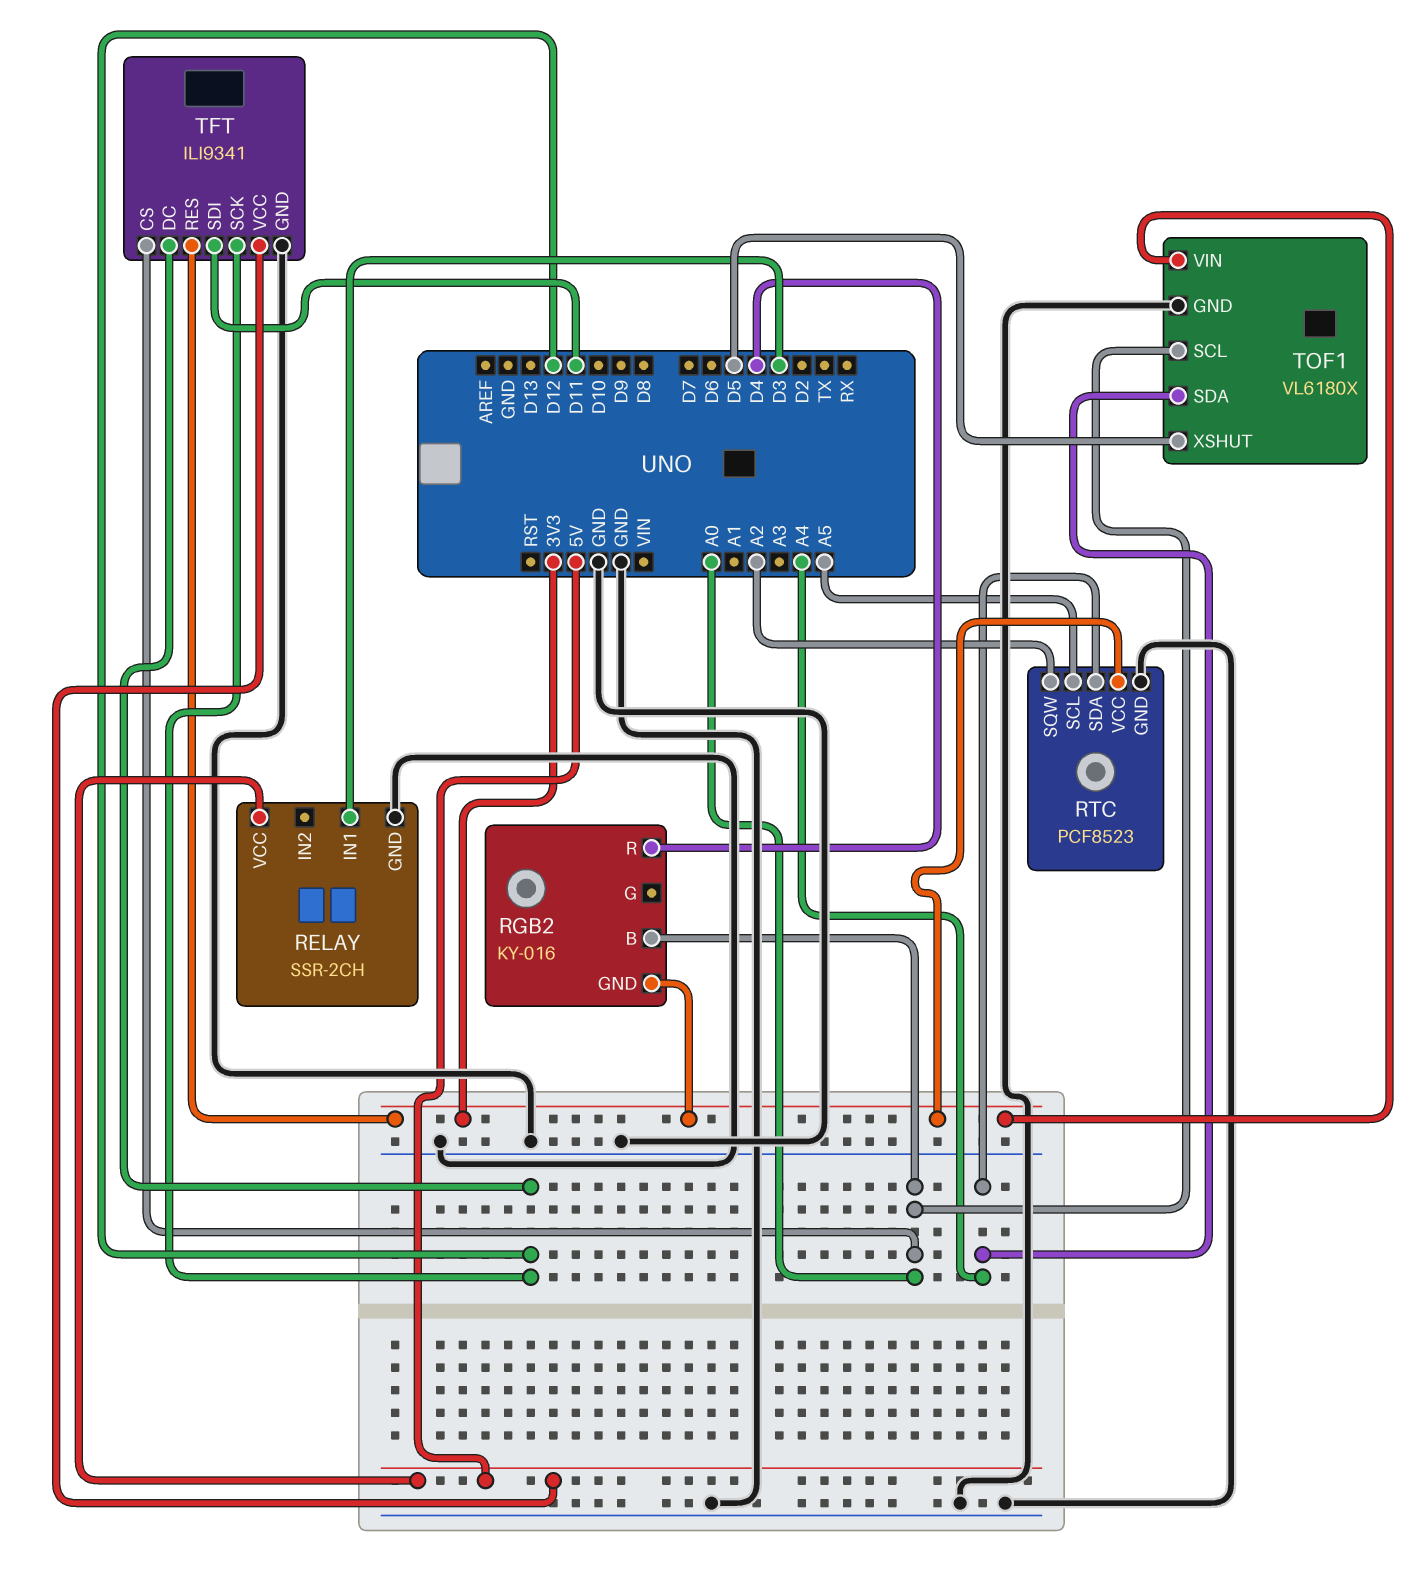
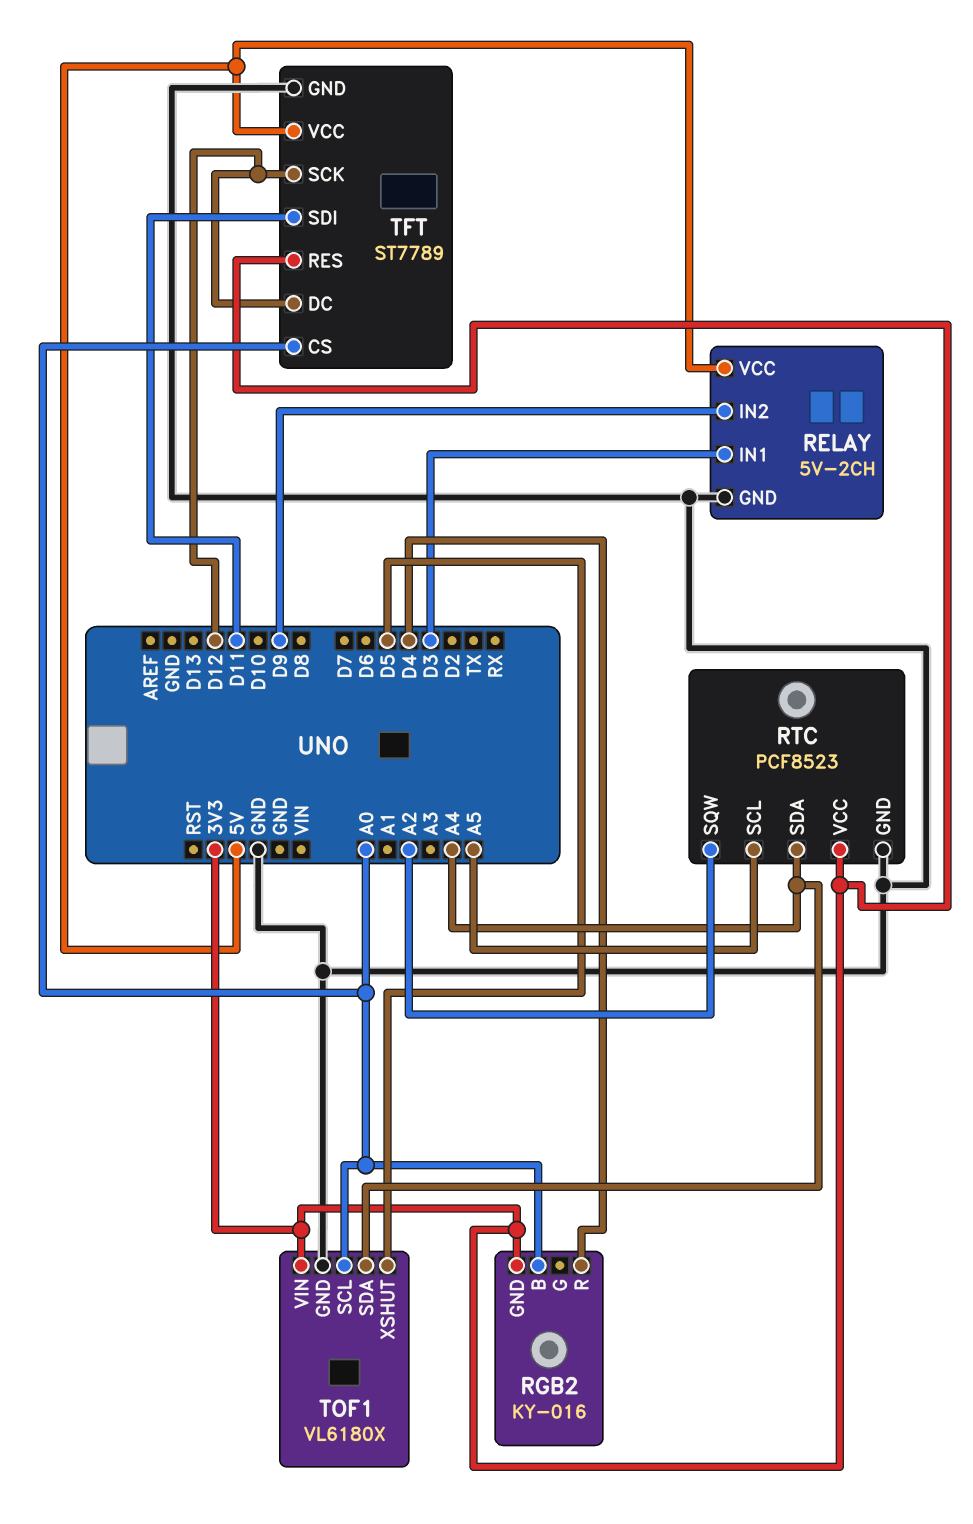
RELAY: SSR-2CH -> 5V-2CH
RELAY pin IN2: none -> D9
TFT: ILI9341 -> ST7789

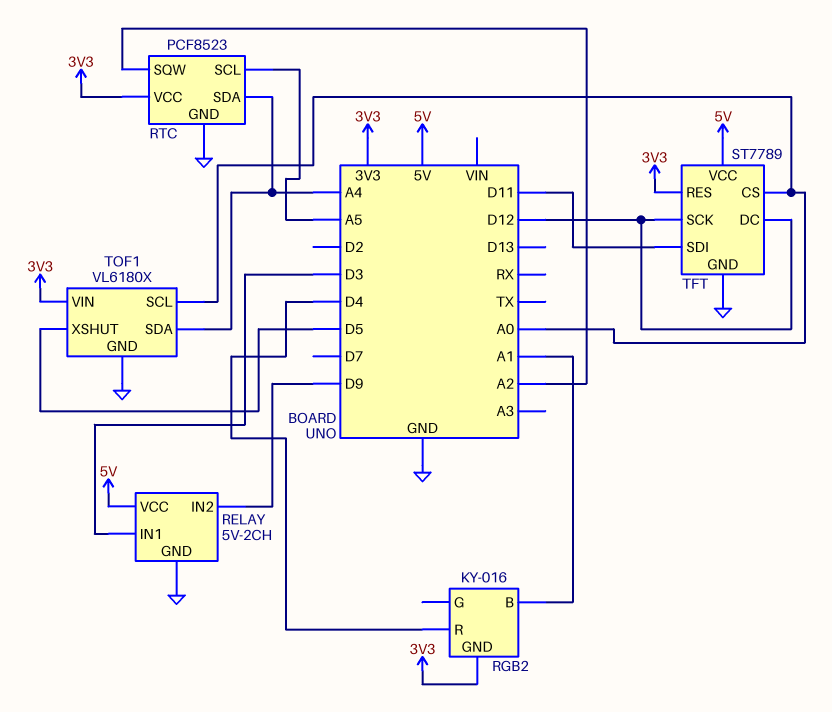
RGB2 pin B: A0 -> A1

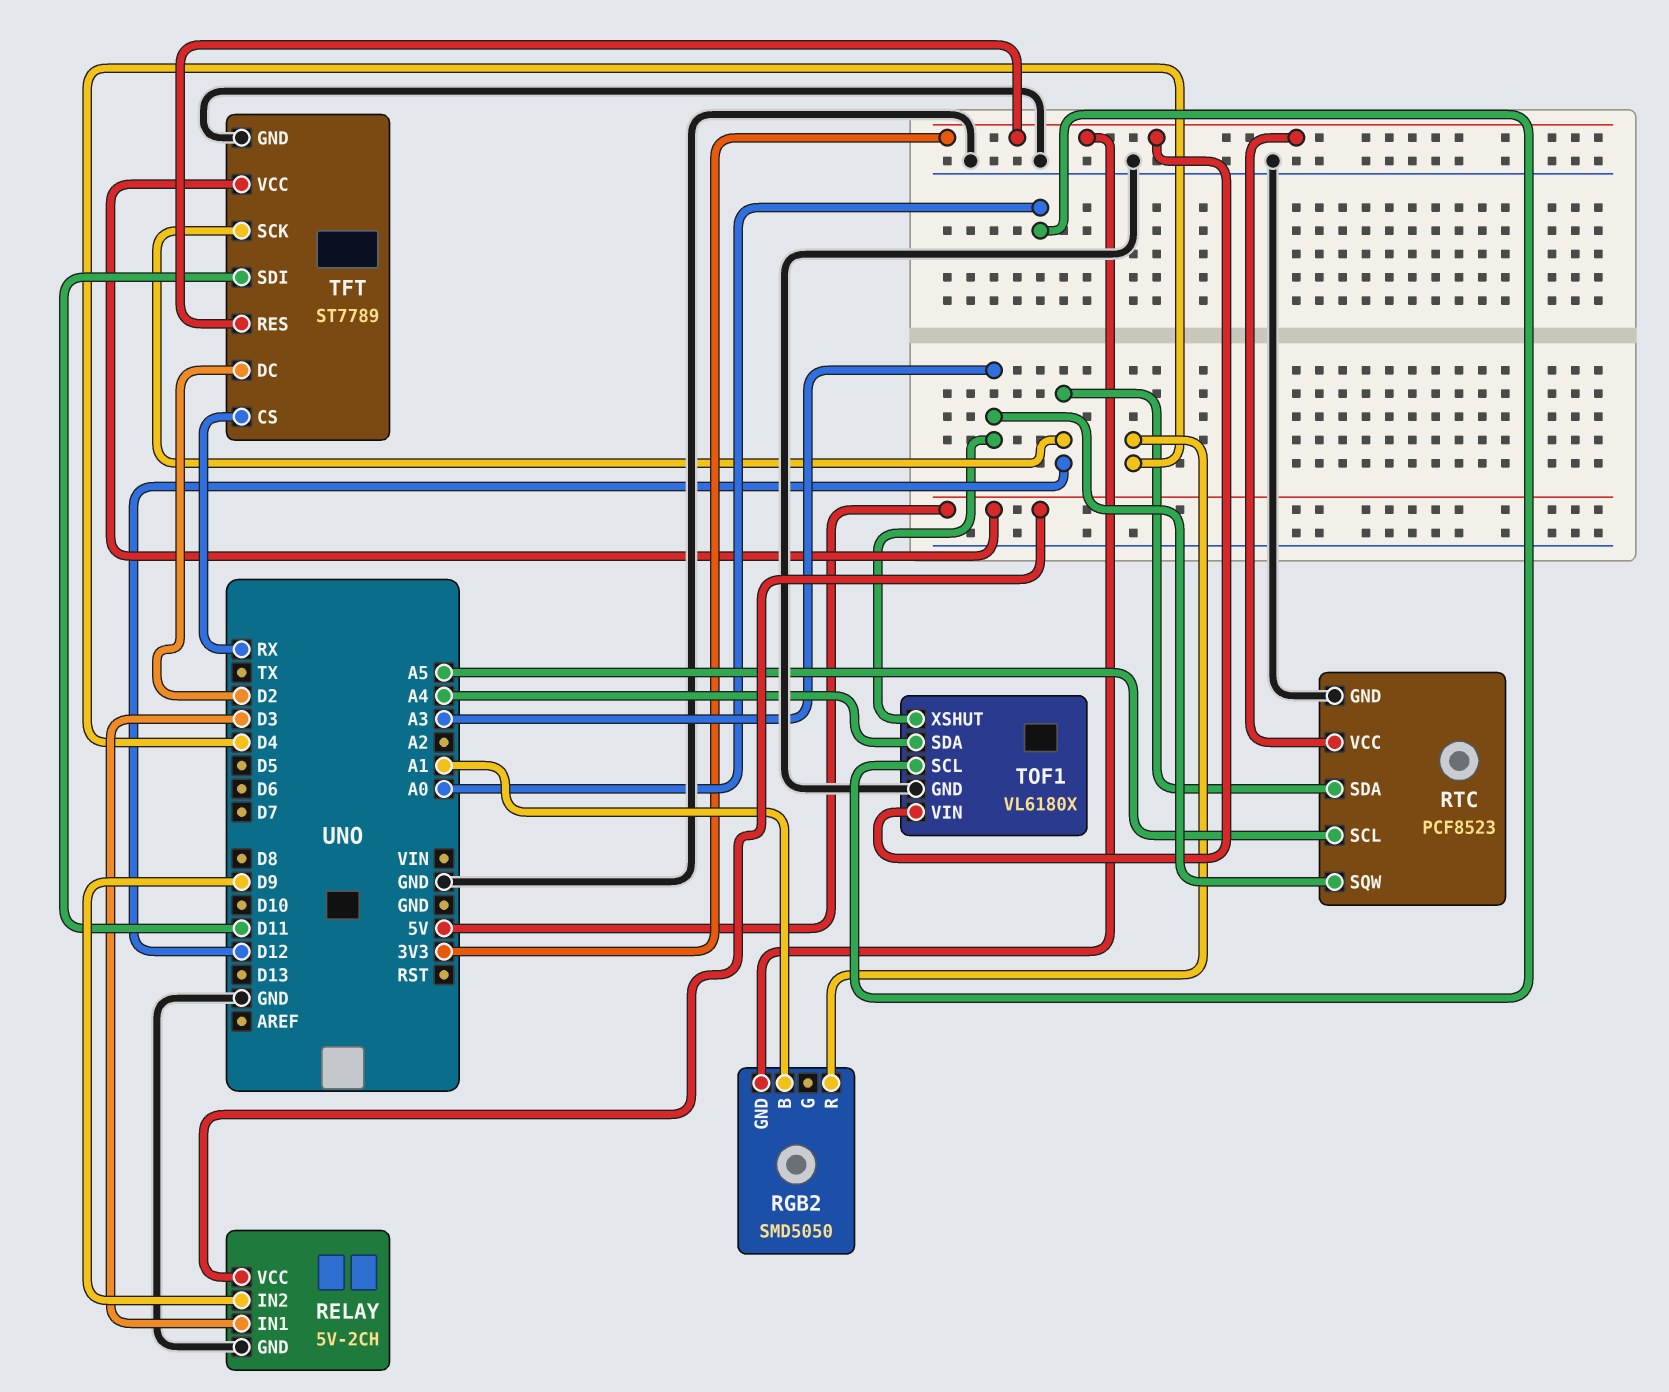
RGB2: KY-016 -> SMD5050
RTC pin SDA: A4 -> D12
RTC pin SQW: A2 -> A3
TFT pin CS: A0 -> RX
TFT pin DC: D12 -> D2
TOF1 pin XSHUT: D5 -> A3

